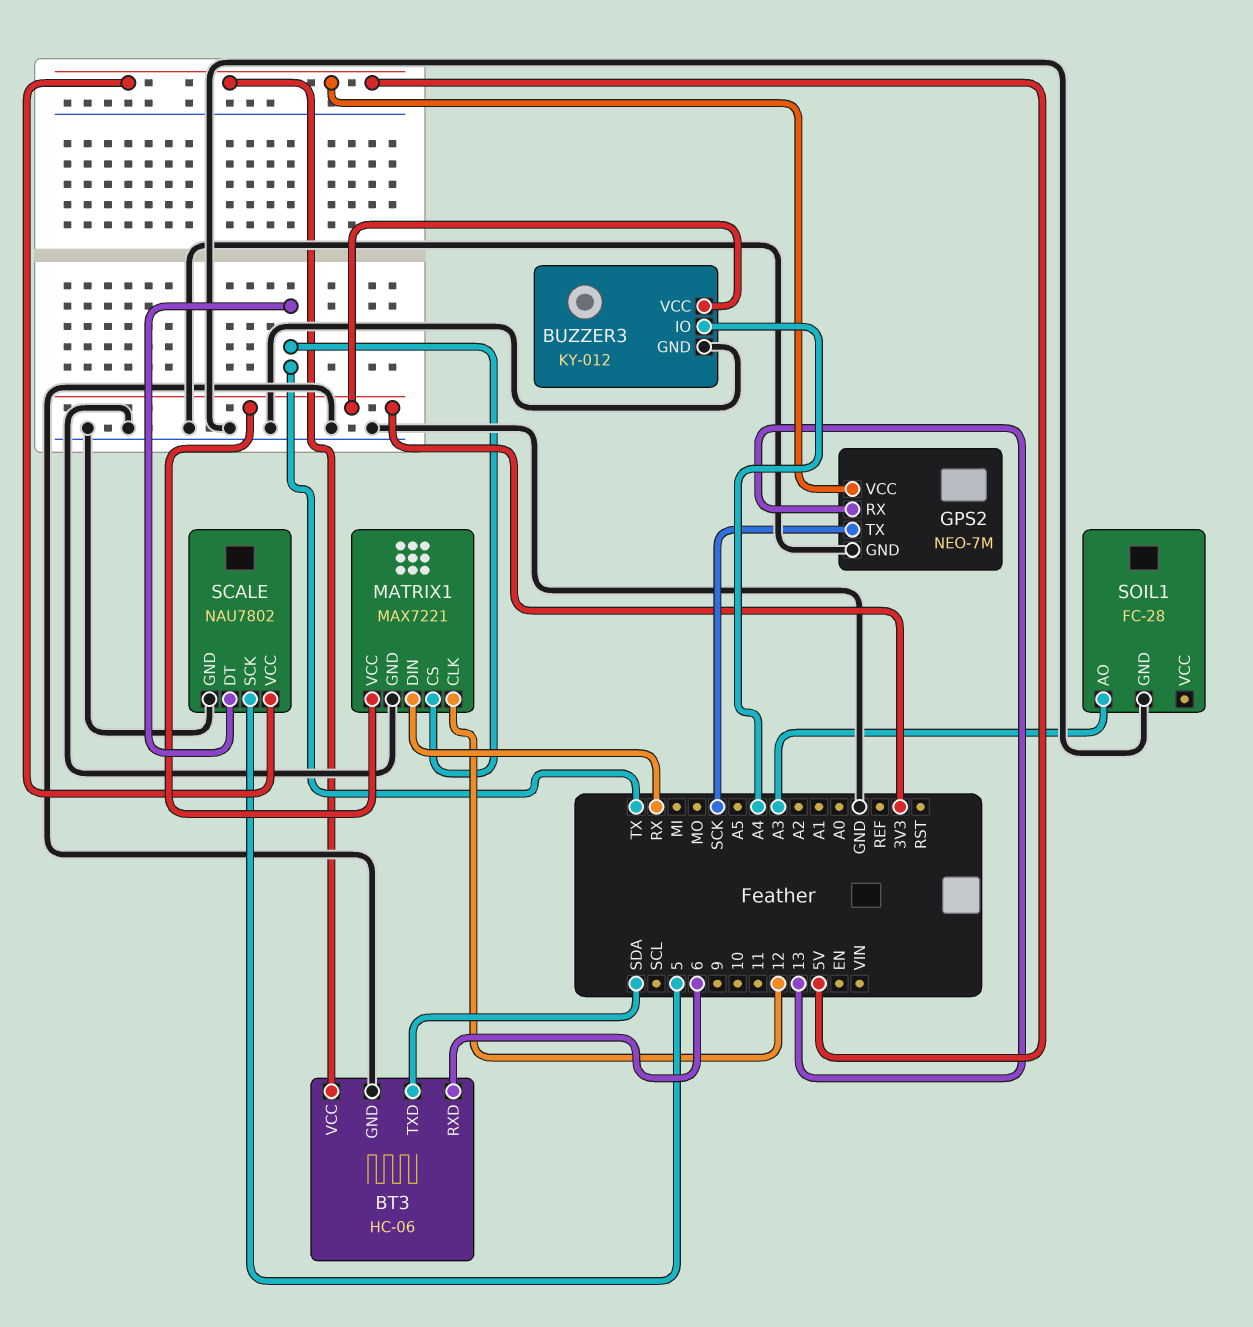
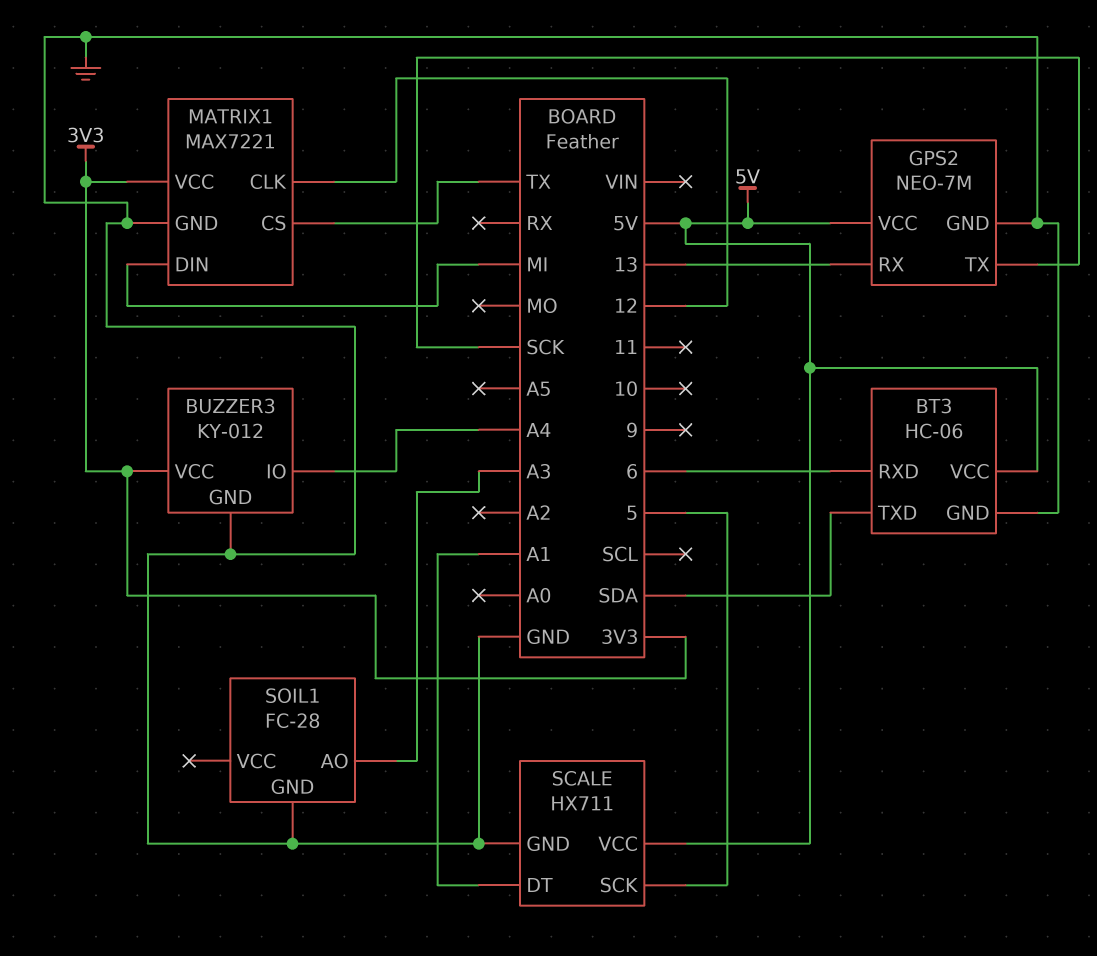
MATRIX1 pin DIN: RX -> MI
SCALE: NAU7802 -> HX711
SCALE pin DT: TX -> A1

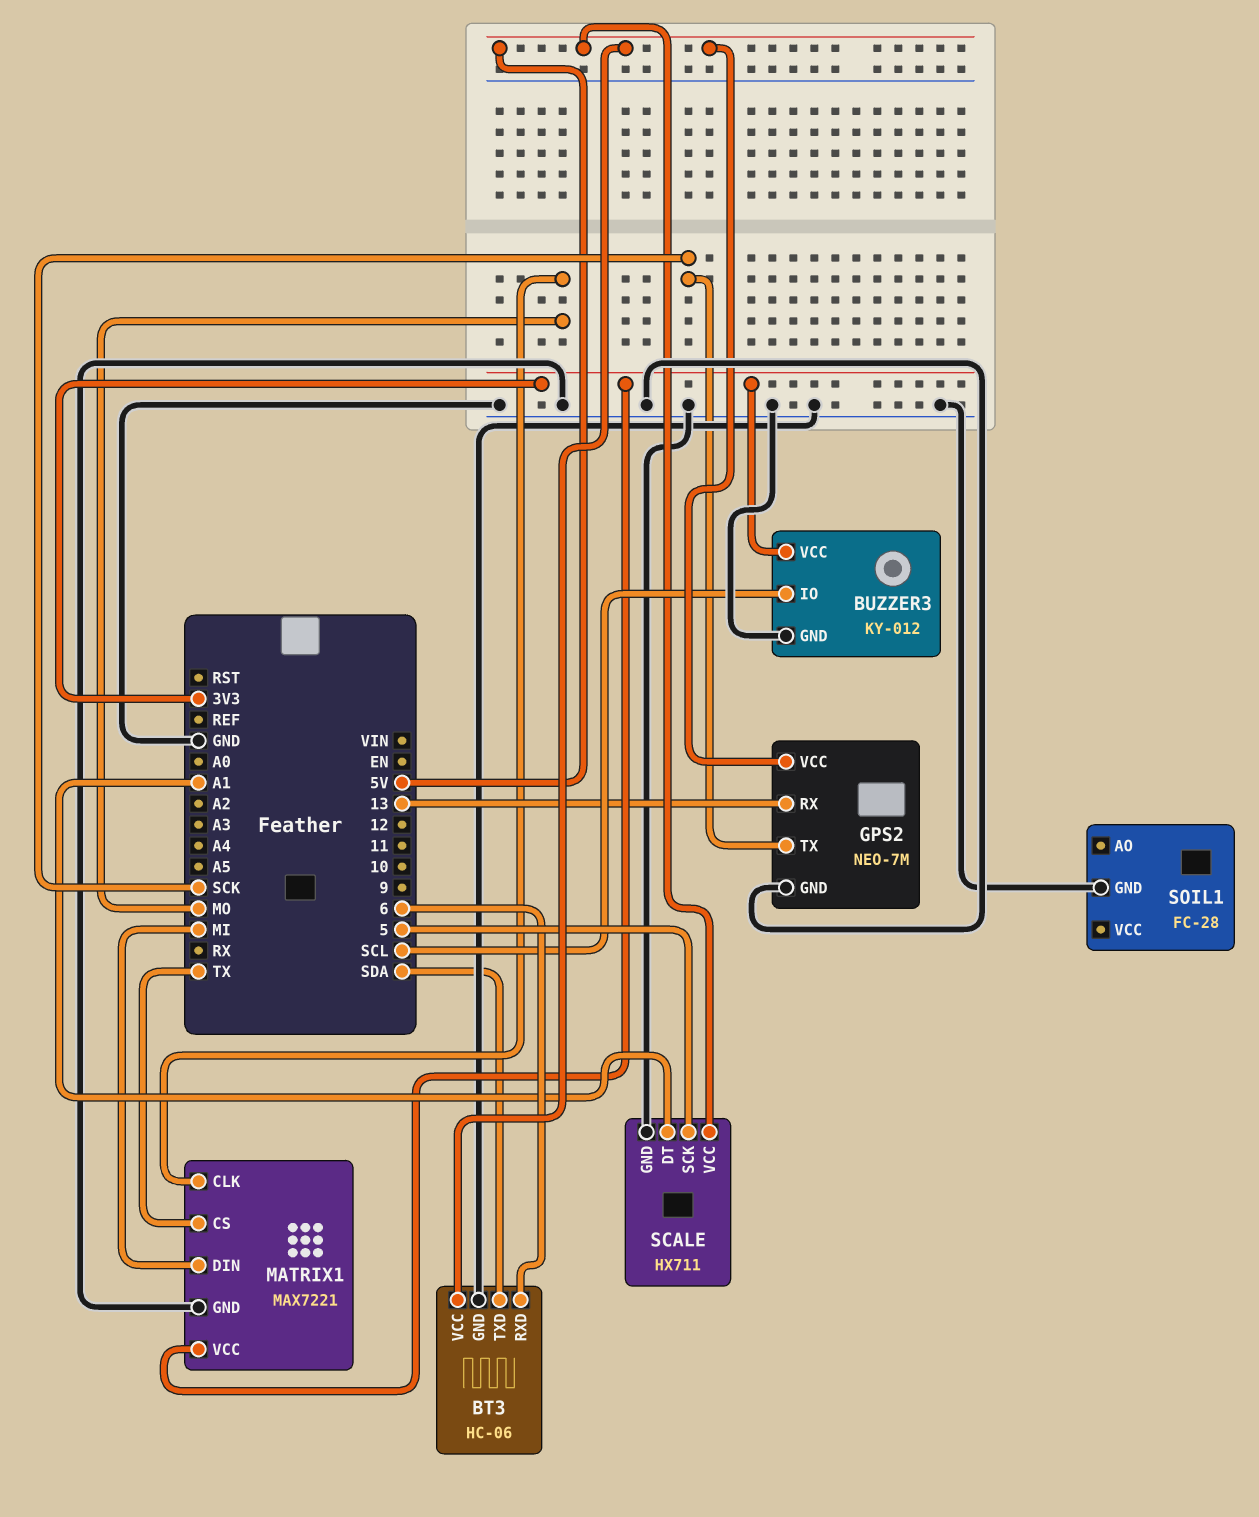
BUZZER3 pin IO: A4 -> SCL
MATRIX1 pin CLK: 12 -> MO
SOIL1 pin AO: A3 -> none

